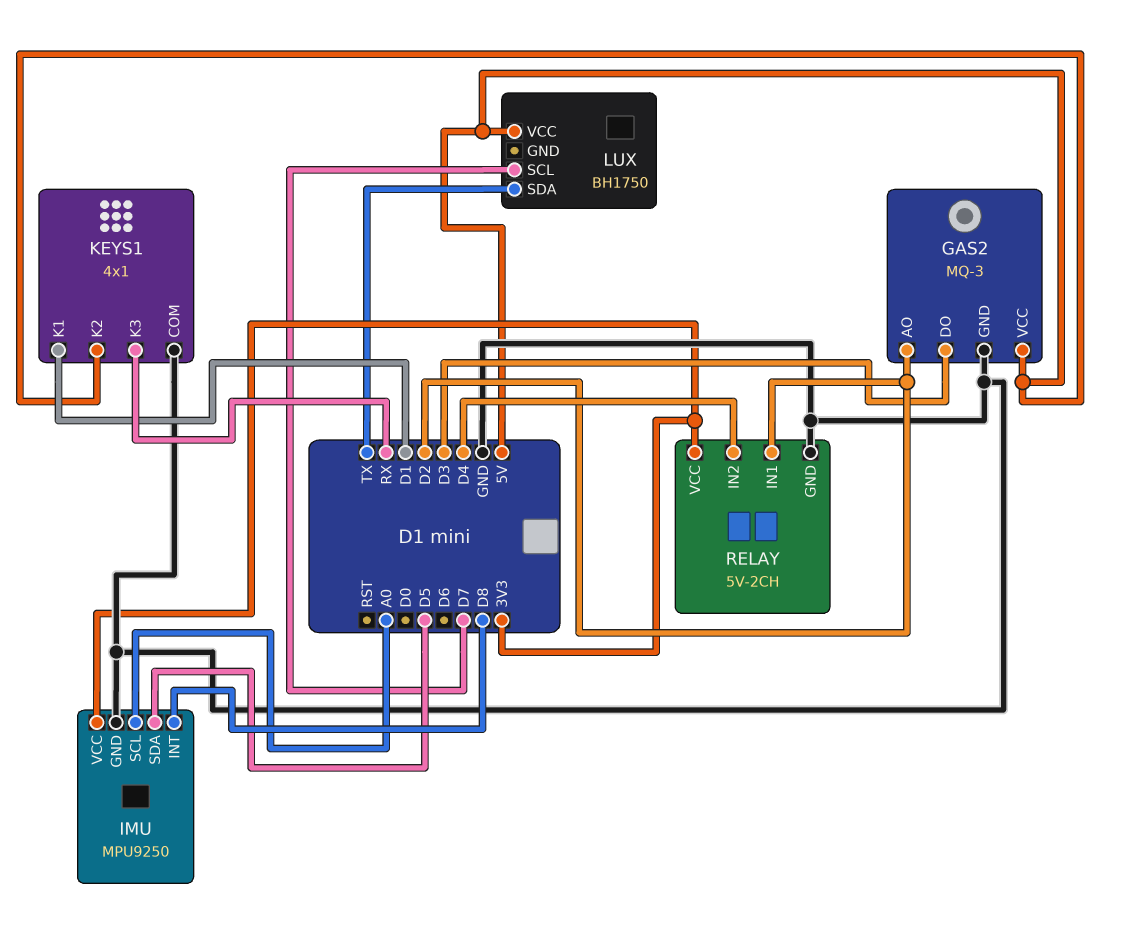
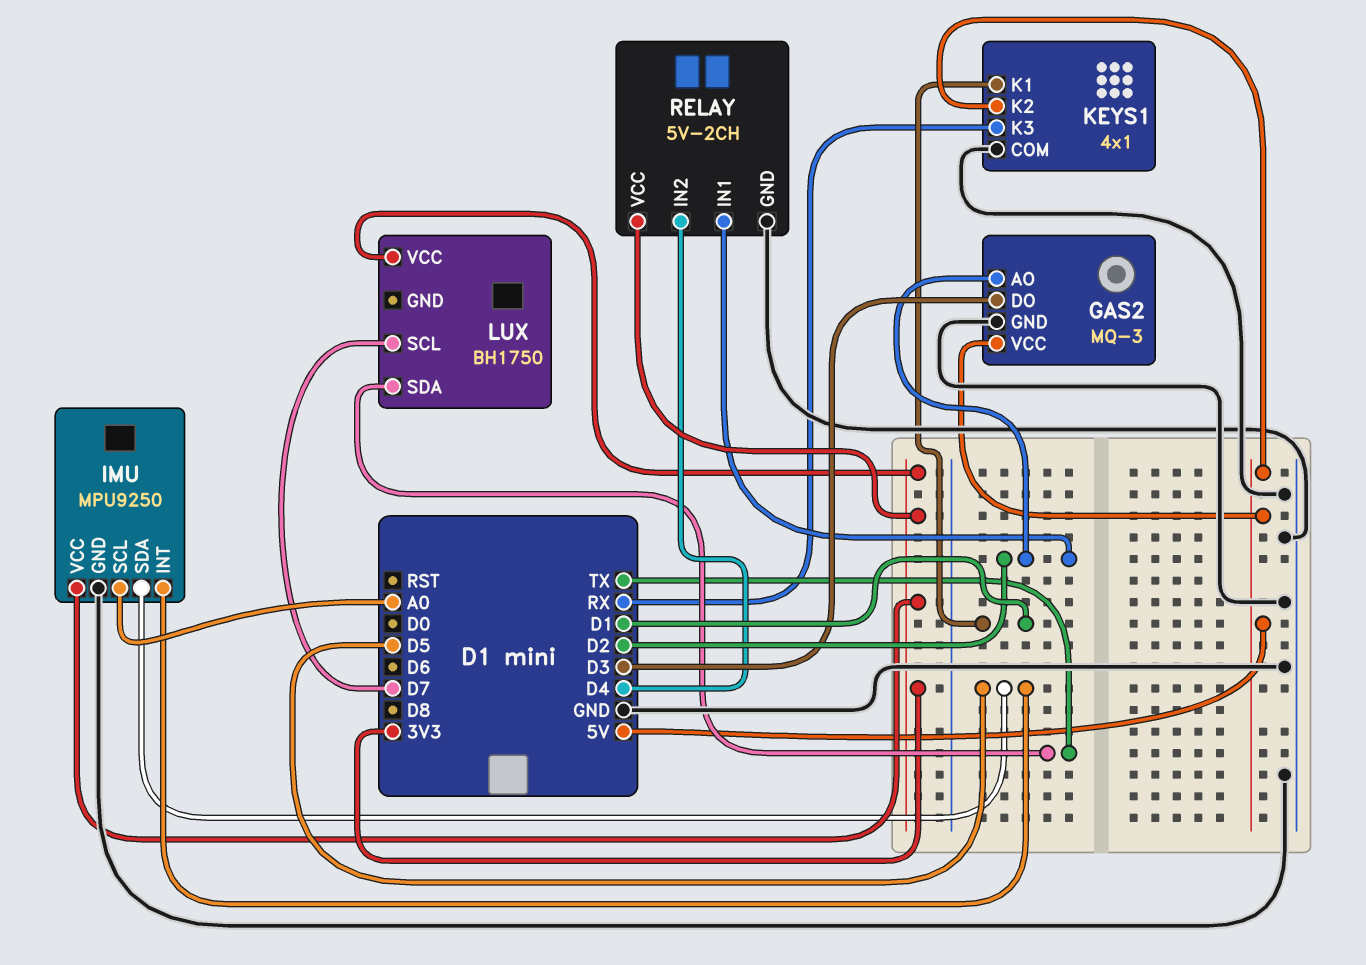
IMU pin INT: D8 -> D5
LUX pin VCC: 5V -> 3V3

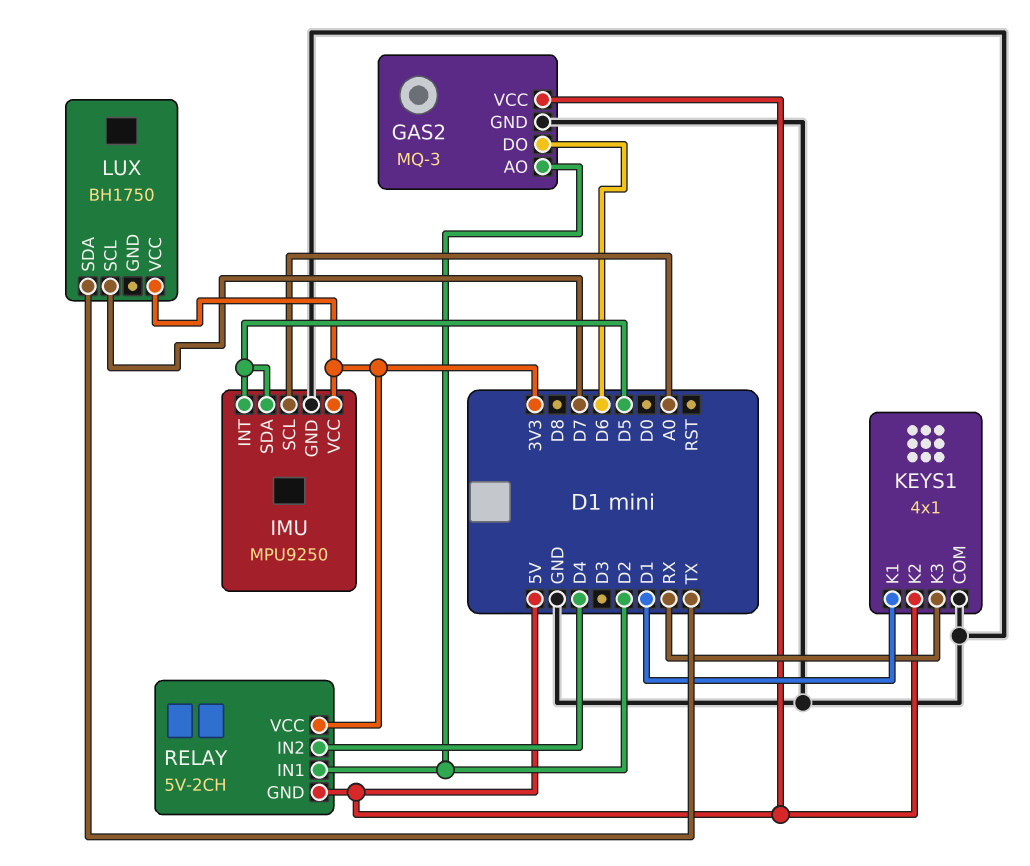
GAS2 pin DO: D3 -> D6
RELAY pin GND: GND -> 5V

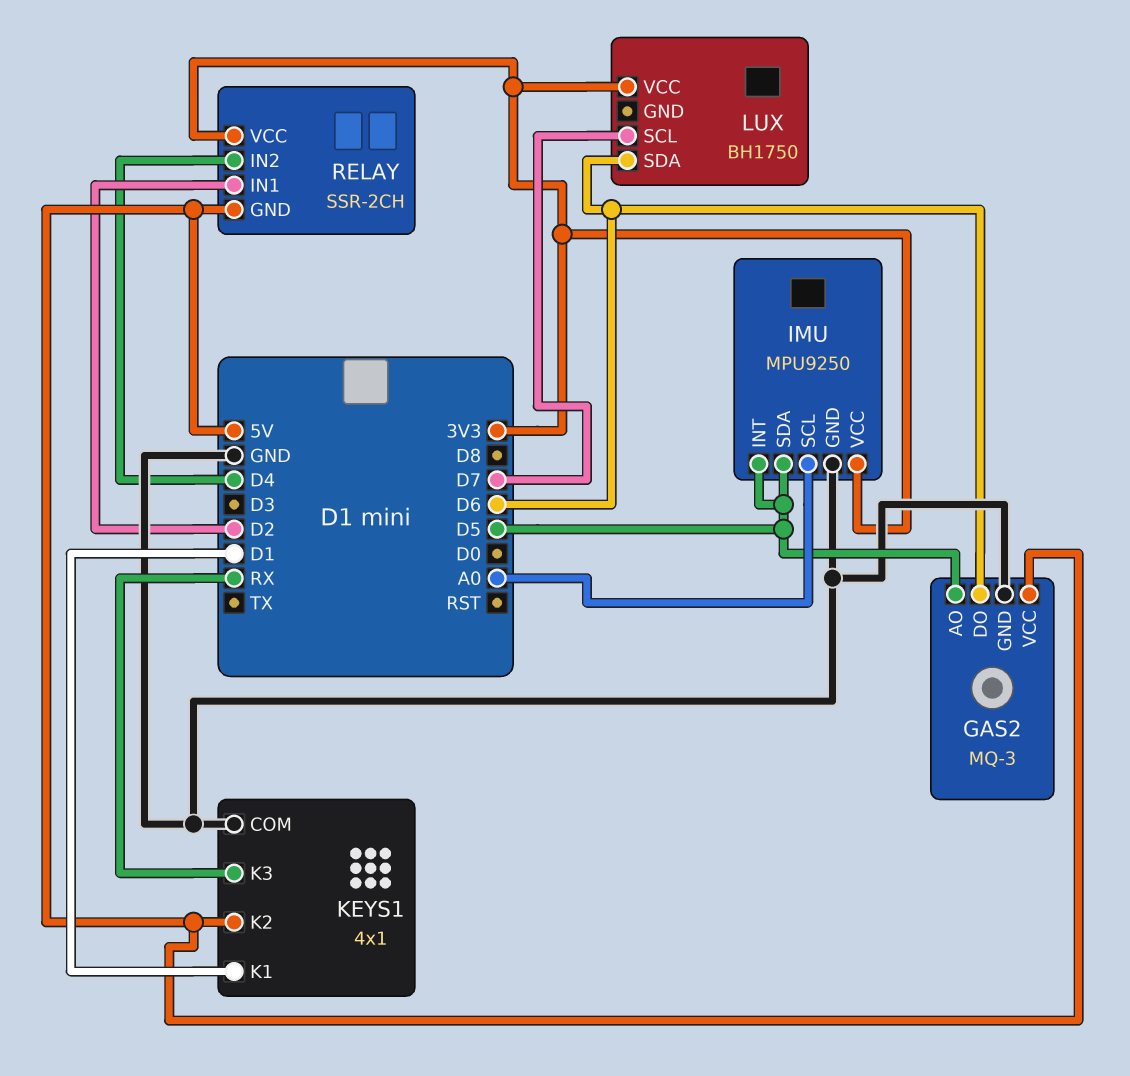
GAS2 pin AO: D2 -> D5
LUX pin SDA: TX -> D6
RELAY: 5V-2CH -> SSR-2CH

